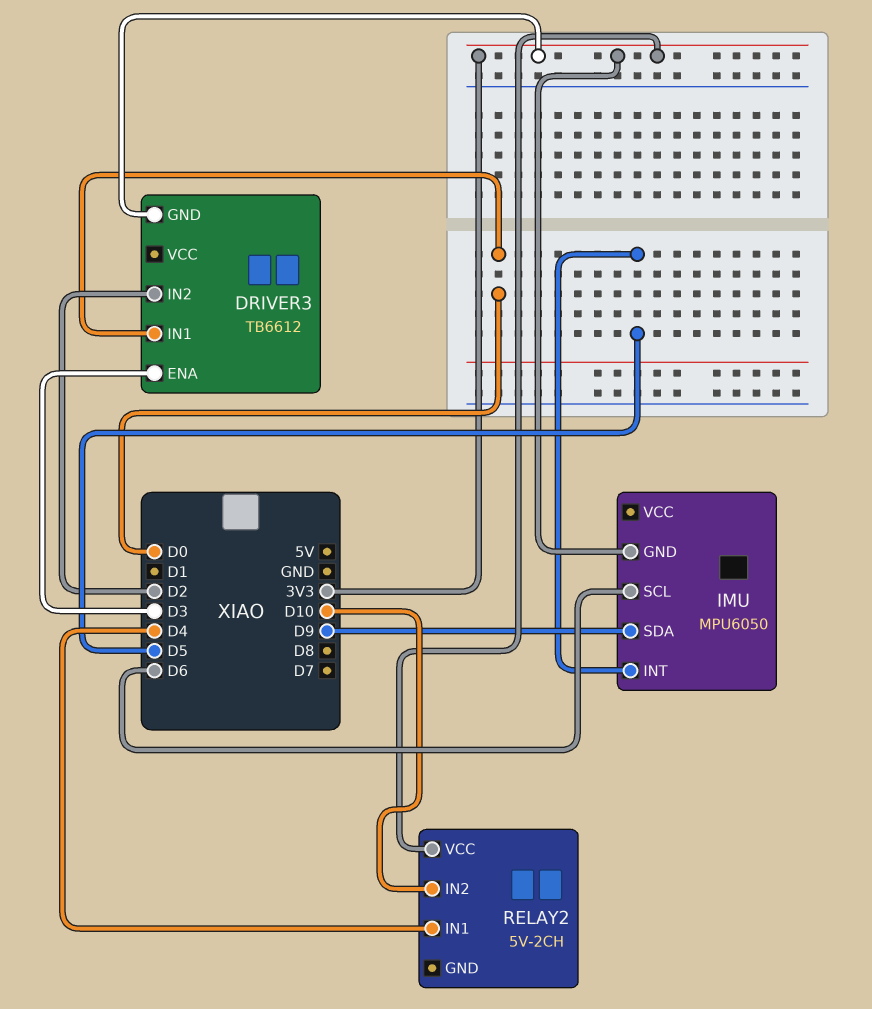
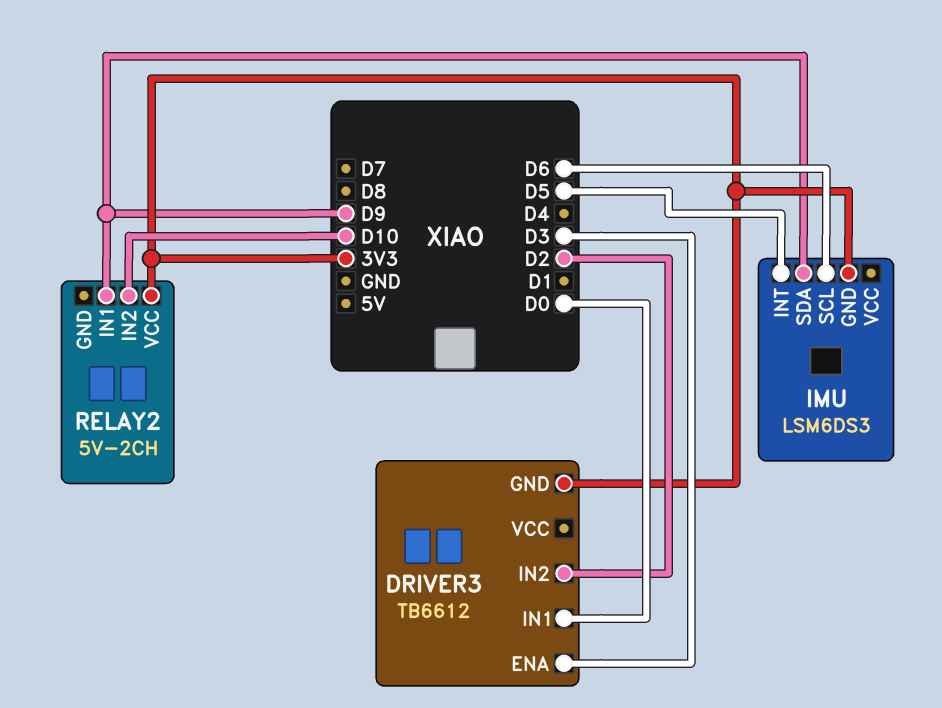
IMU: MPU6050 -> LSM6DS3
RELAY2 pin IN1: D4 -> D9

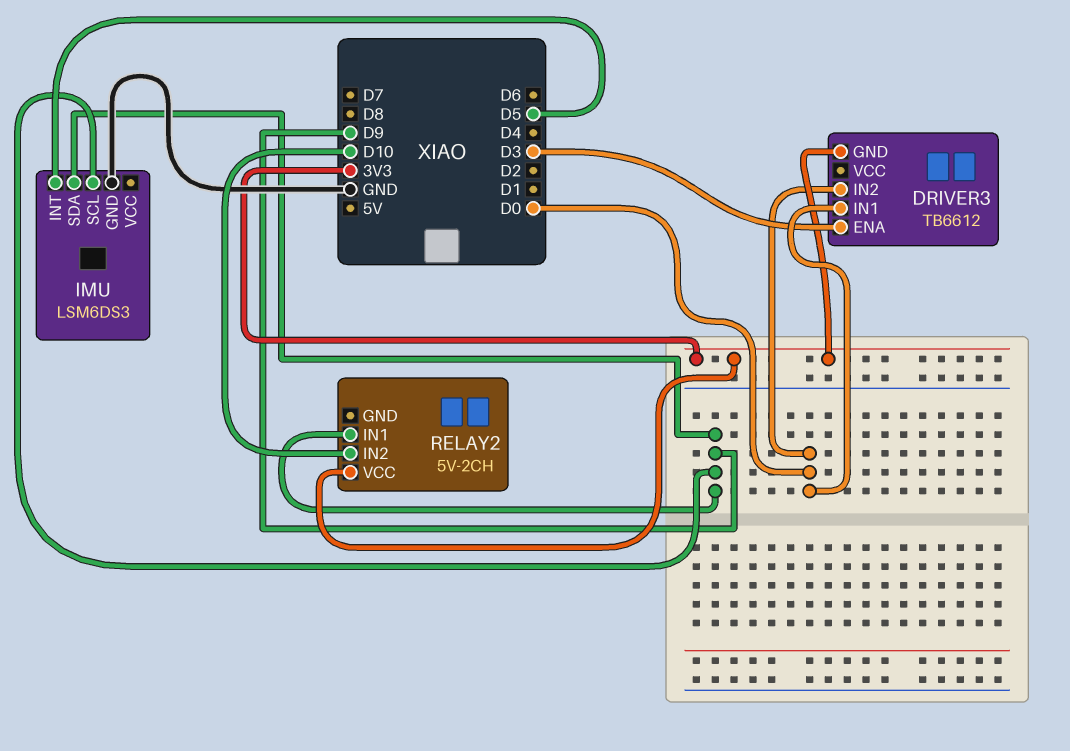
DRIVER3 pin IN2: D2 -> D0
IMU pin GND: 3V3 -> GND
IMU pin SCL: D6 -> D9

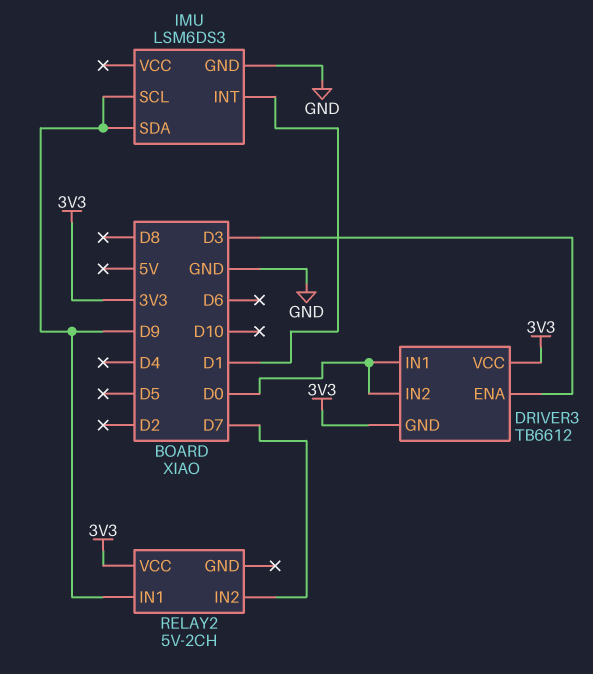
DRIVER3 pin VCC: none -> 3V3
IMU pin INT: D5 -> D1
RELAY2 pin IN2: D10 -> D7

